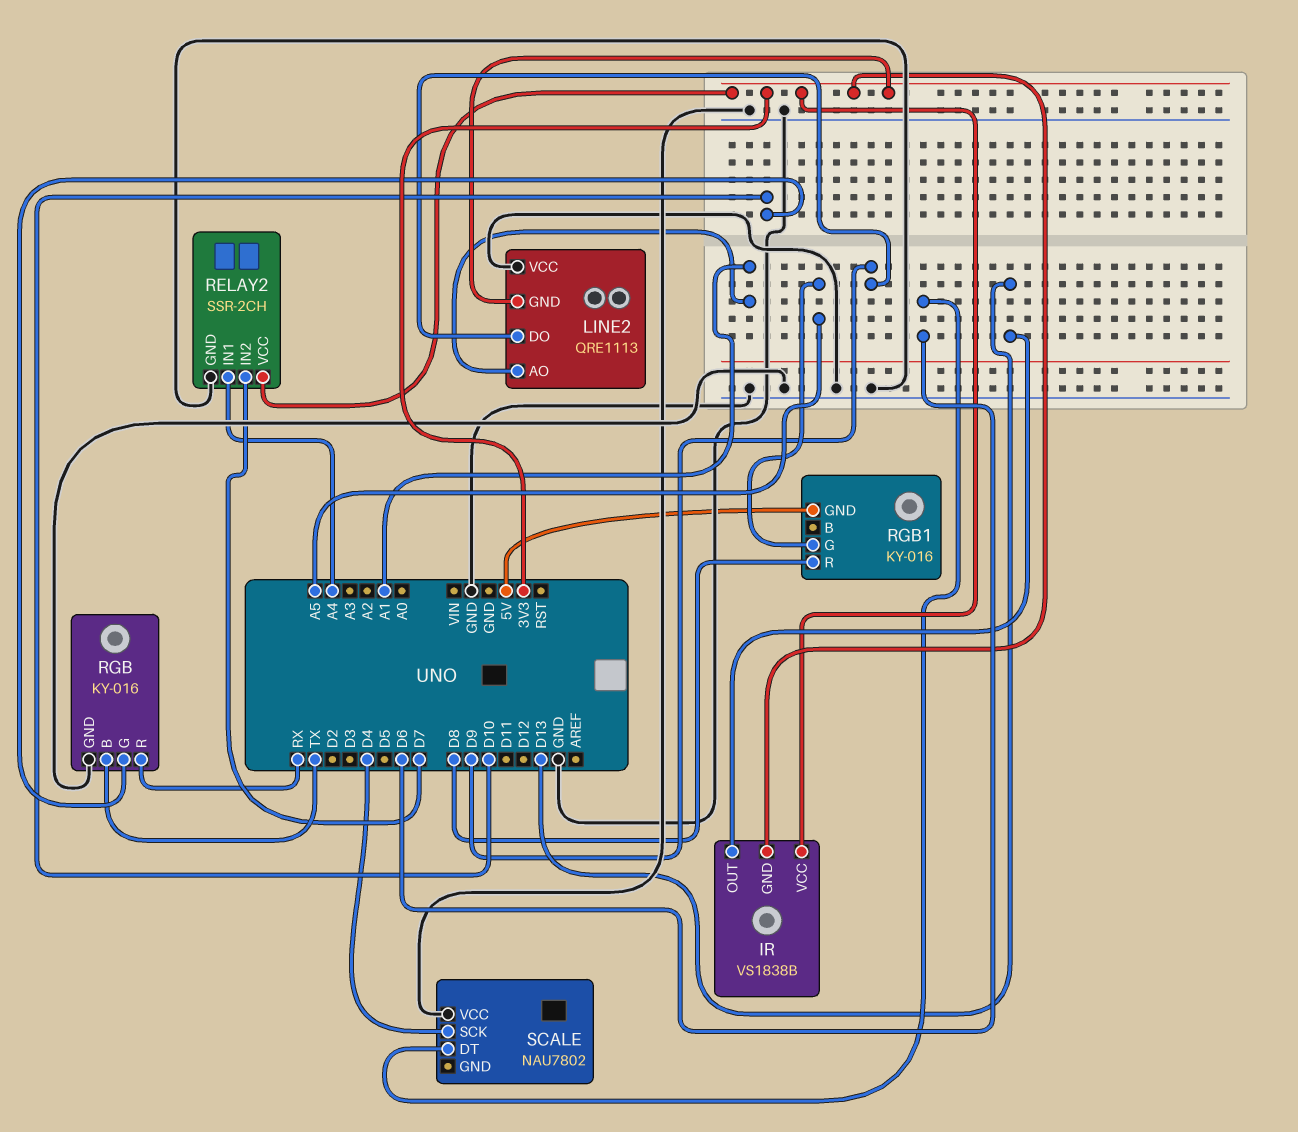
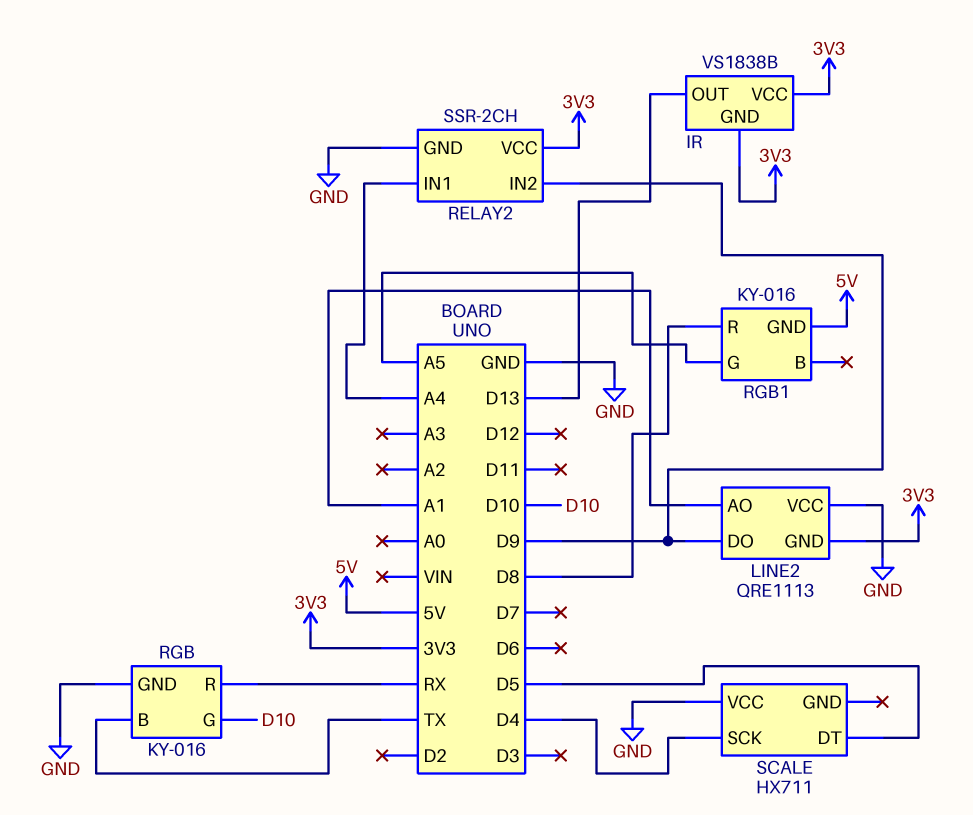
RELAY2 pin IN2: D7 -> D9
SCALE: NAU7802 -> HX711
SCALE pin DT: D6 -> D5

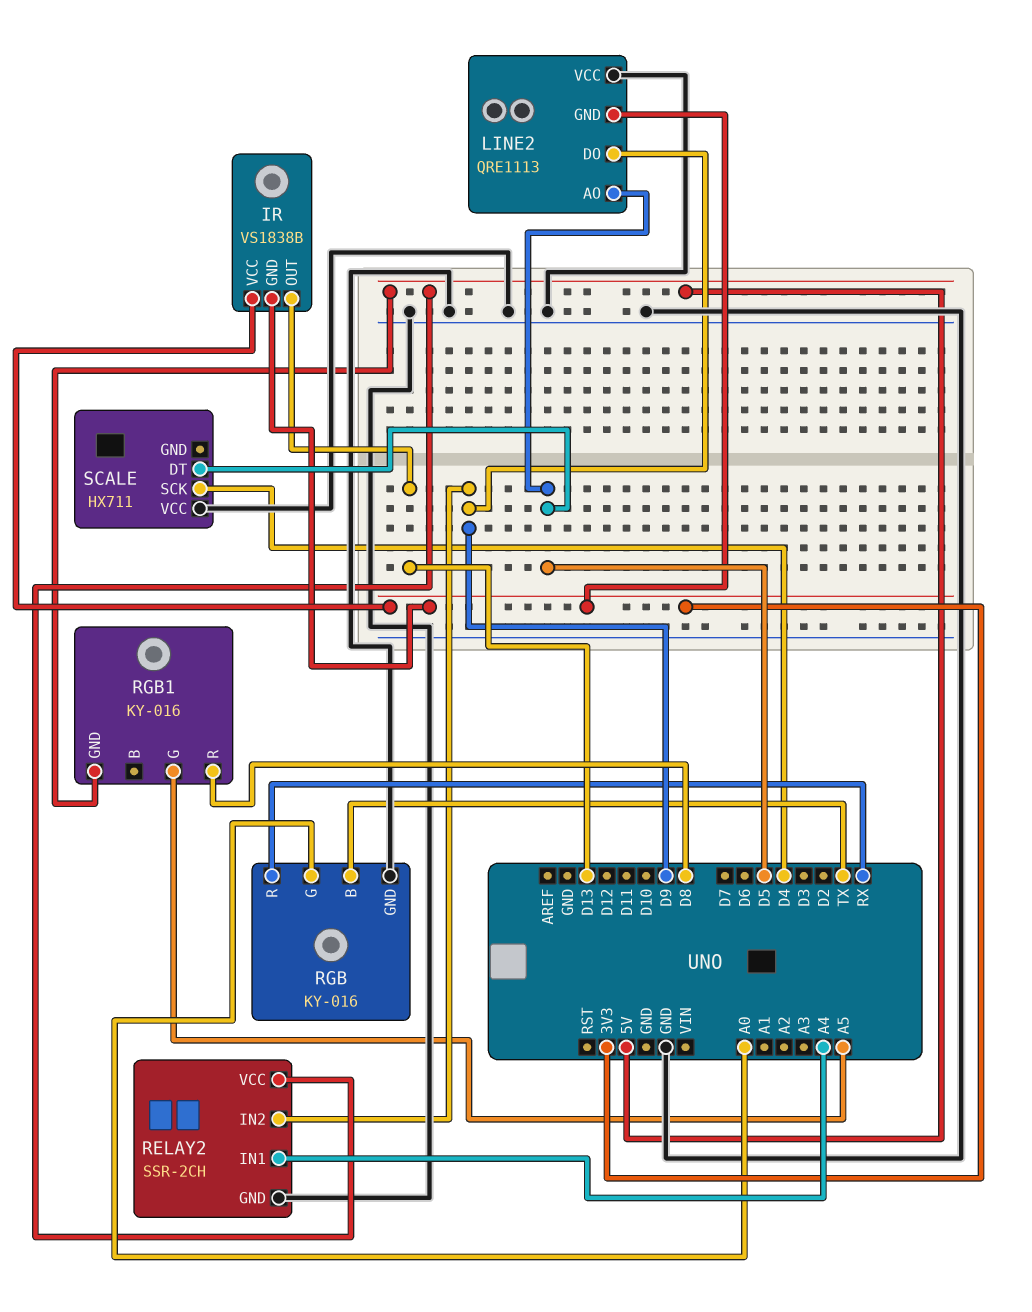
LINE2 pin AO: A1 -> D5
RELAY2 pin VCC: 3V3 -> 5V
RGB pin G: D10 -> A0

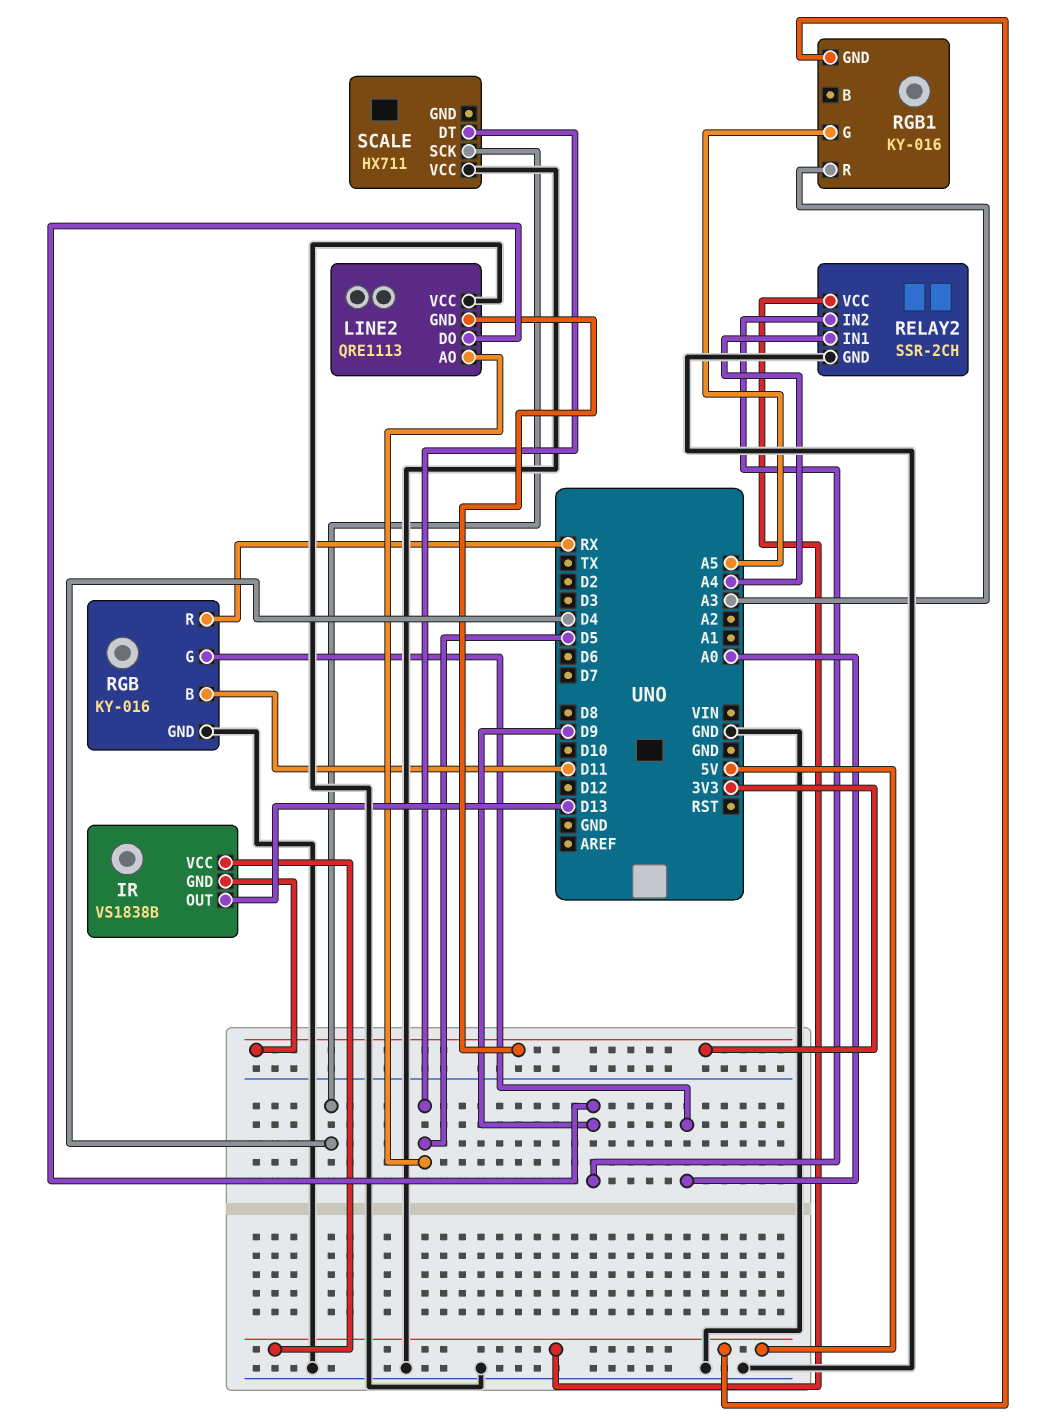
IR pin VCC: 3V3 -> 5V
RGB pin B: TX -> D11
RGB1 pin R: D8 -> A3

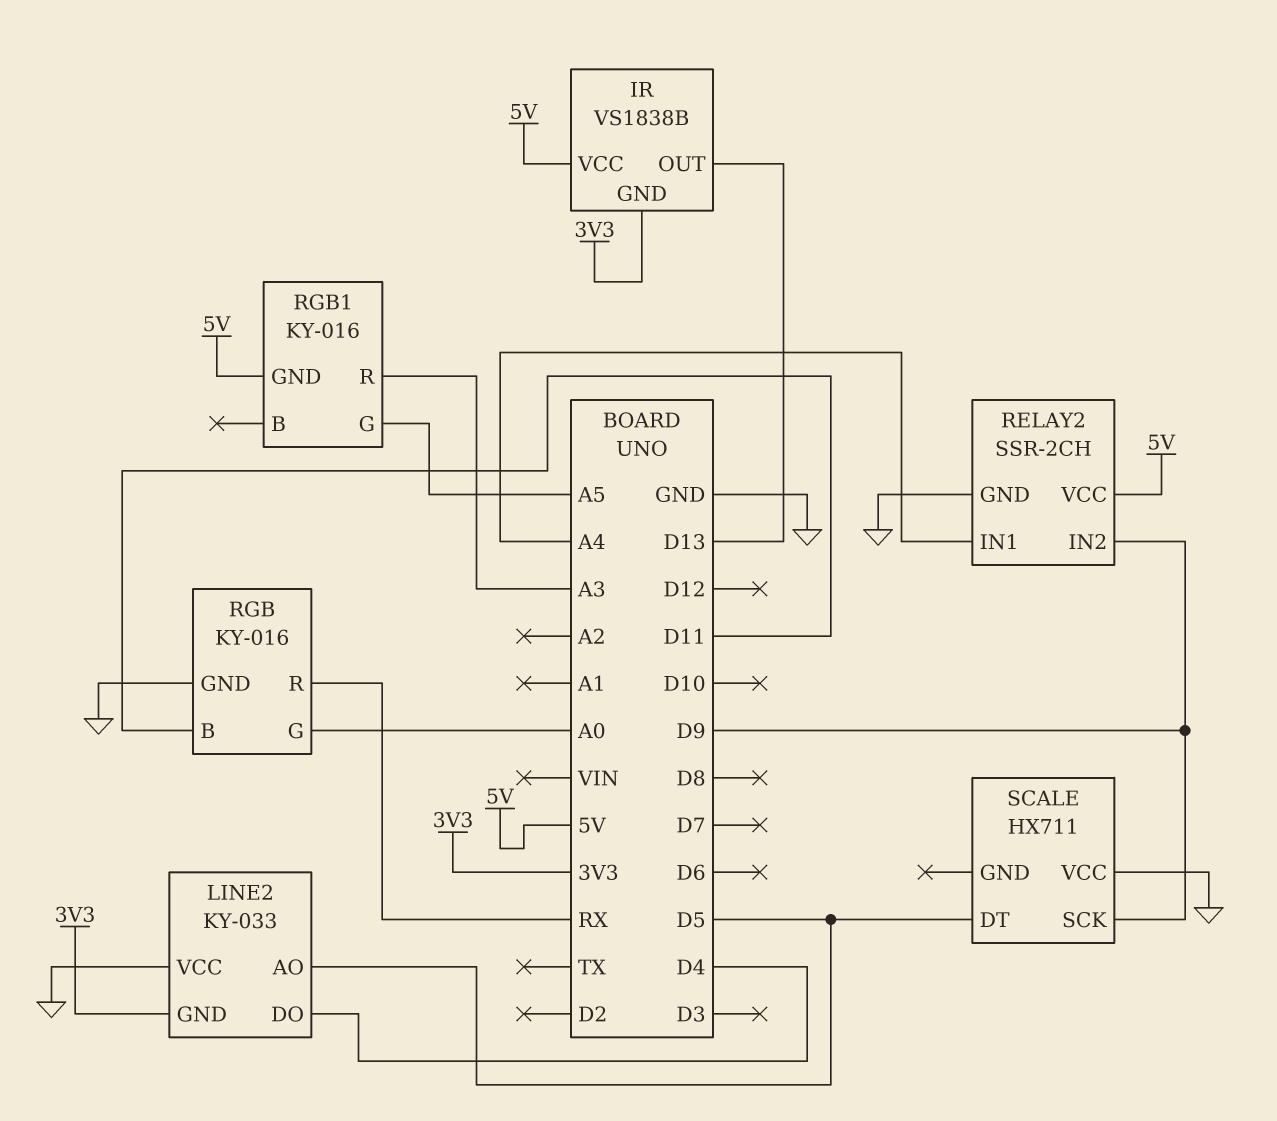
LINE2: QRE1113 -> KY-033
LINE2 pin DO: D9 -> D4
SCALE pin SCK: D4 -> D9

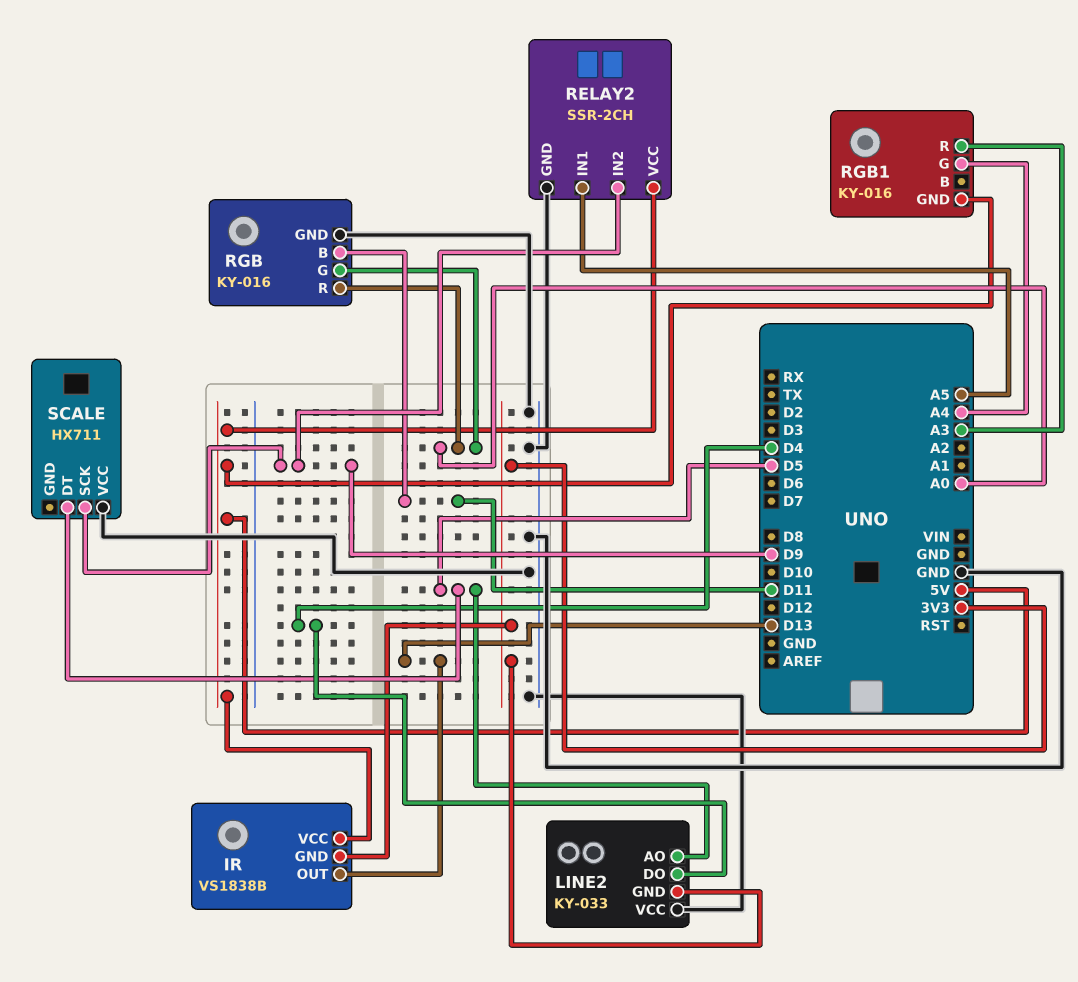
RELAY2 pin IN1: A4 -> A5
RGB pin R: RX -> A0
RGB1 pin G: A5 -> A4

